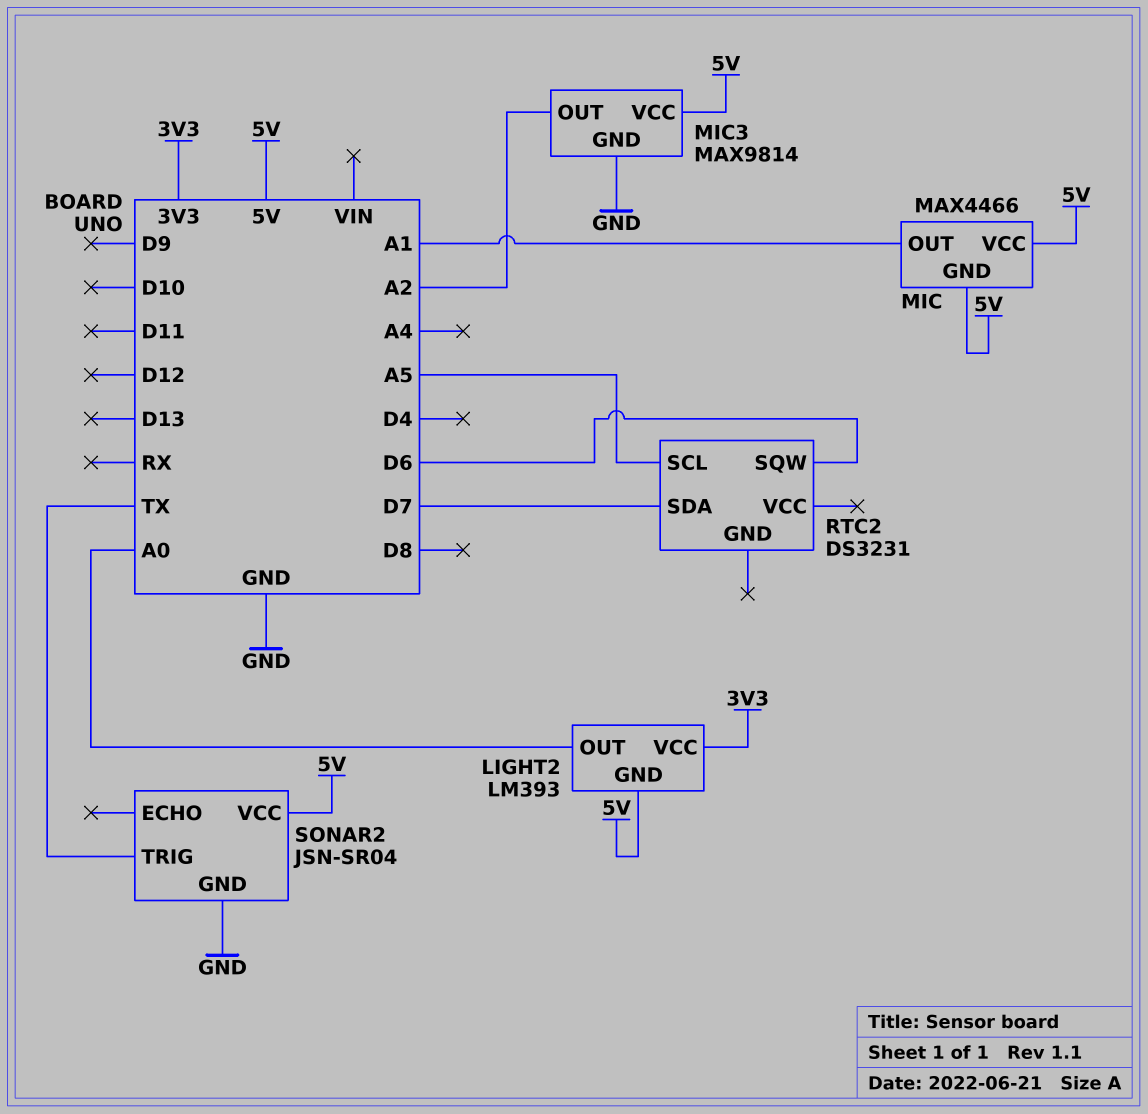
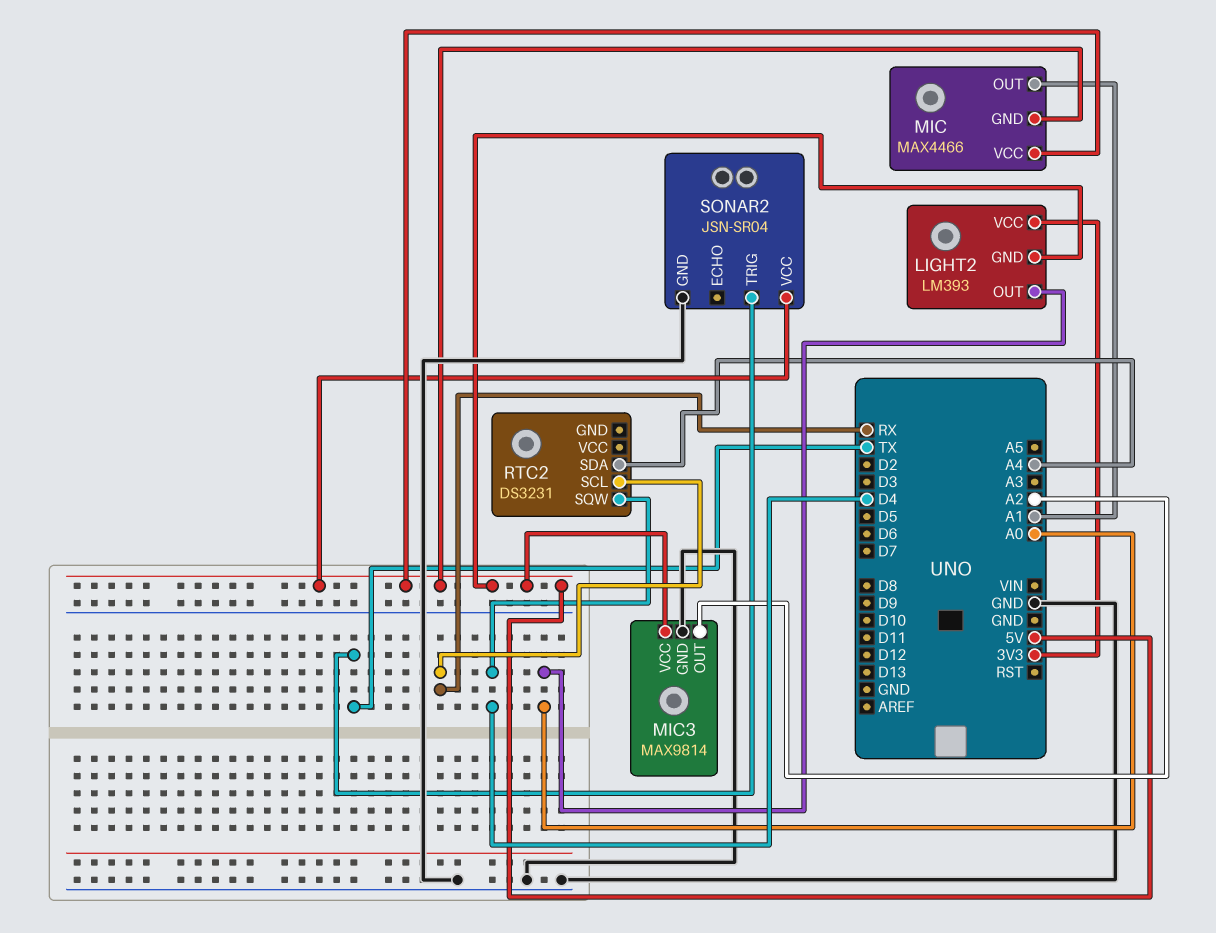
RTC2 pin SCL: A5 -> RX
RTC2 pin SDA: D7 -> A4
RTC2 pin SQW: D6 -> D4

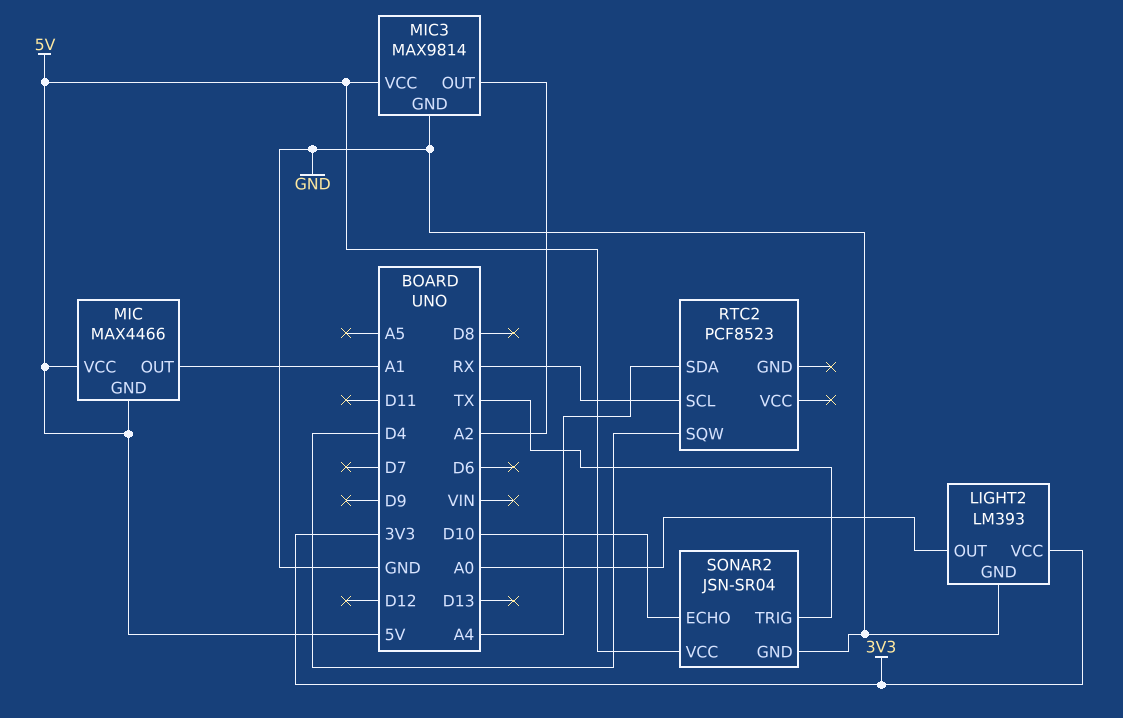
LIGHT2 pin GND: 5V -> GND
RTC2: DS3231 -> PCF8523
SONAR2 pin ECHO: none -> D10

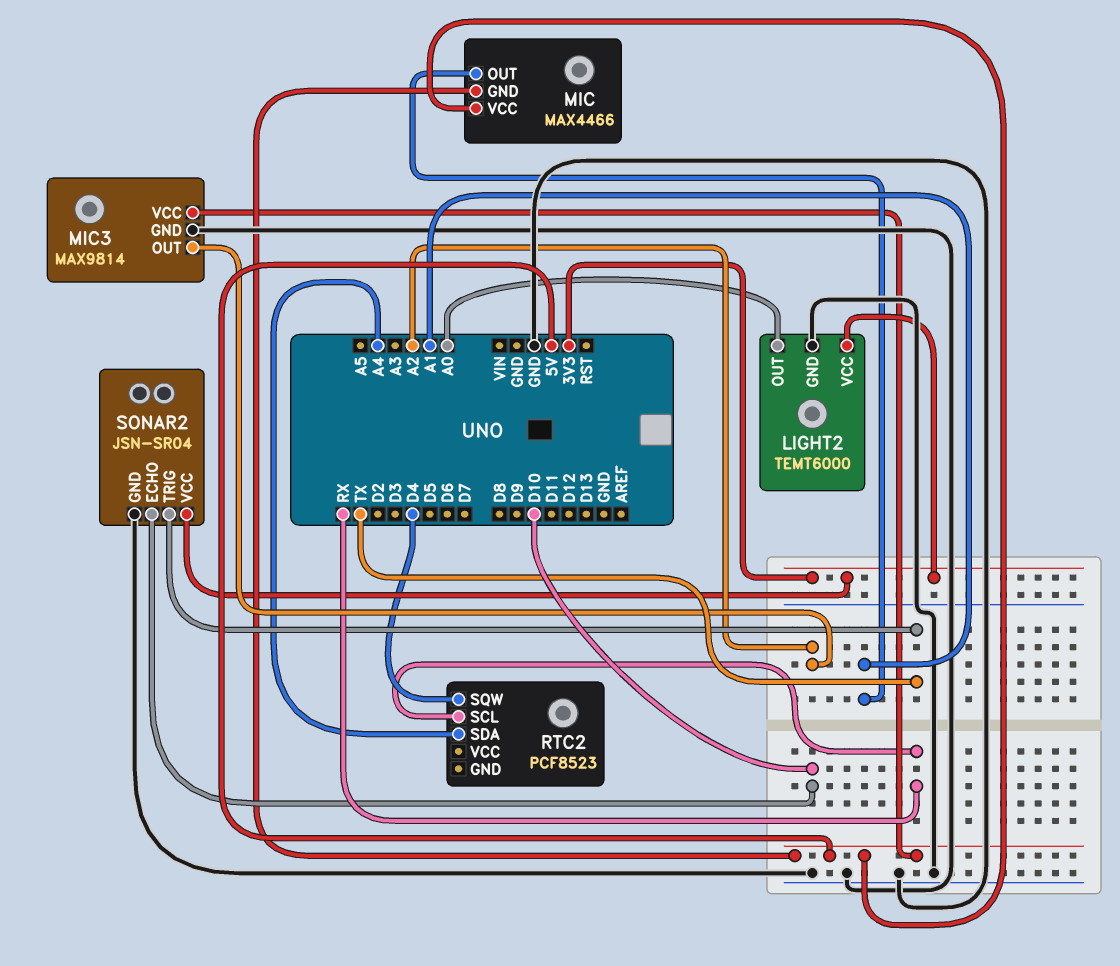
LIGHT2: LM393 -> TEMT6000
SONAR2 pin VCC: 5V -> 3V3

